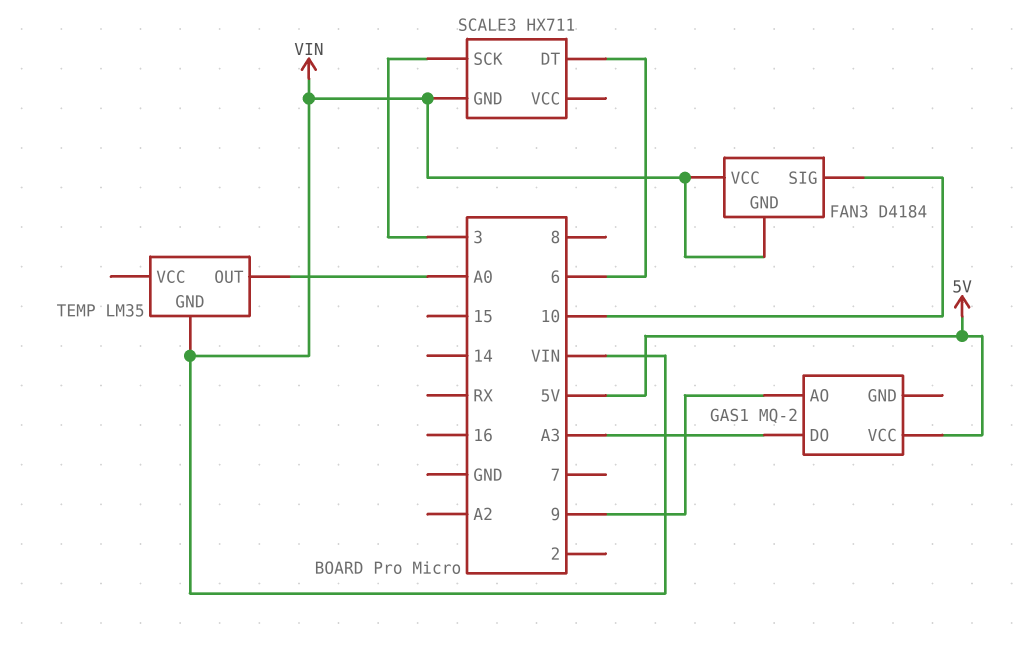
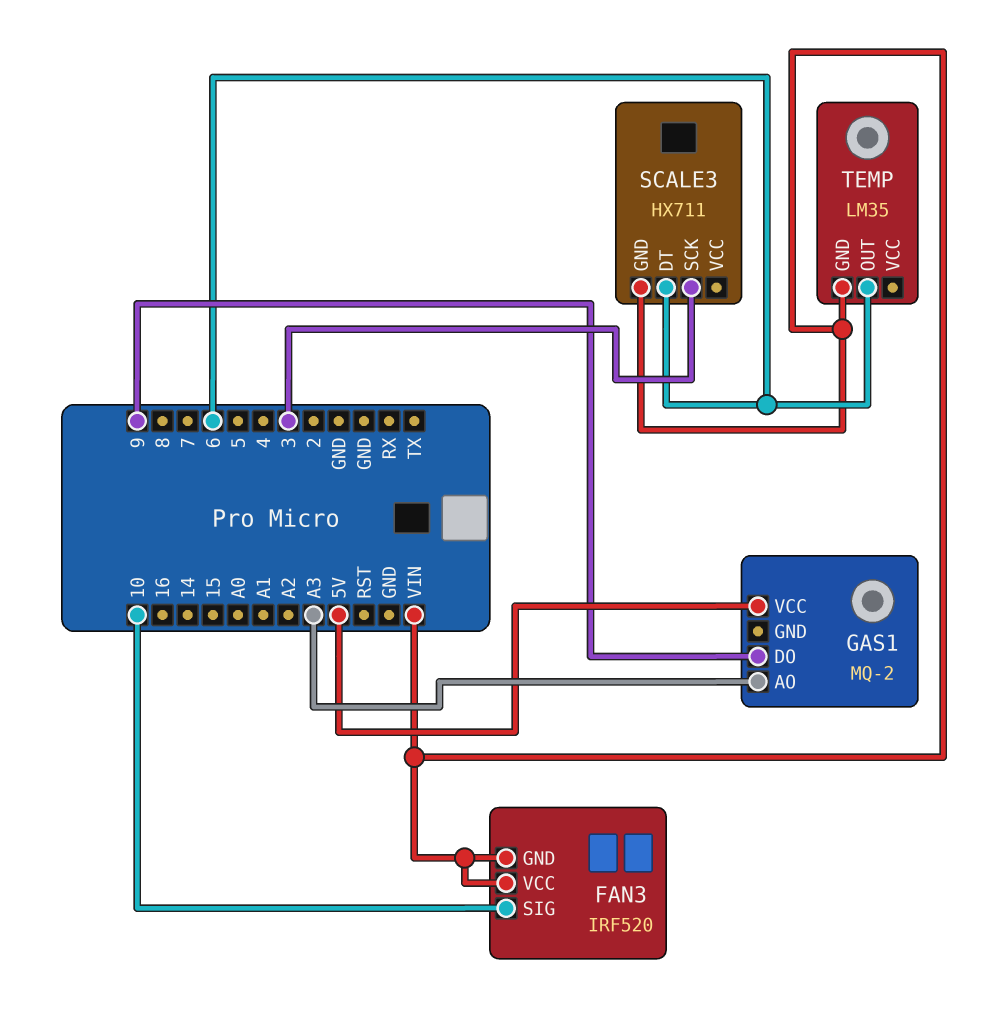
FAN3: D4184 -> IRF520
GAS1 pin AO: 9 -> A3
GAS1 pin DO: A3 -> 9
TEMP pin OUT: A0 -> 6

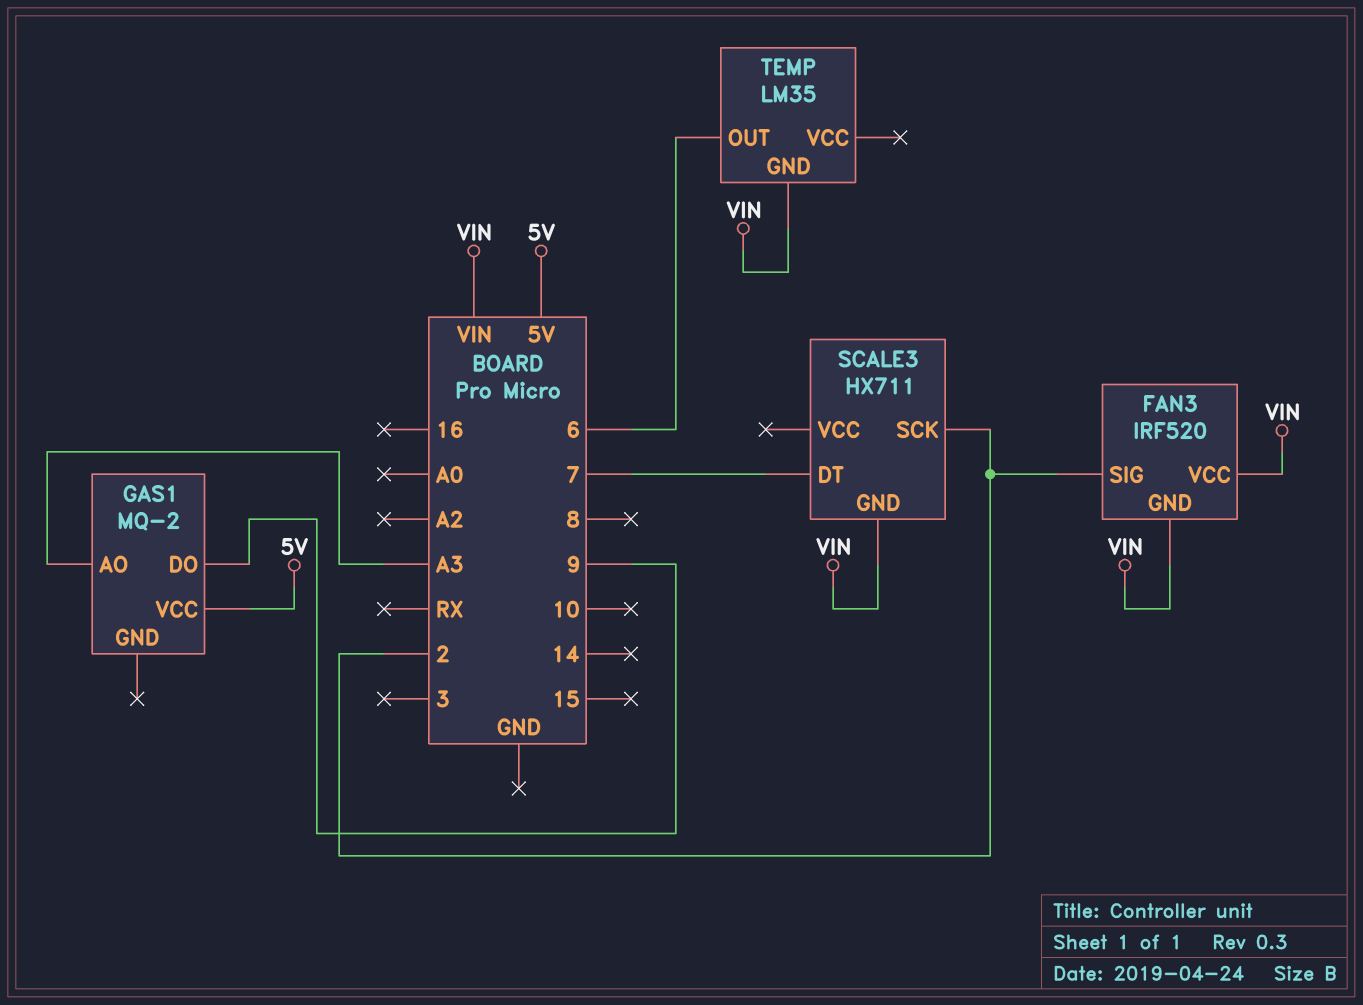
FAN3 pin SIG: 10 -> 2
SCALE3 pin DT: 6 -> 7
SCALE3 pin SCK: 3 -> 2

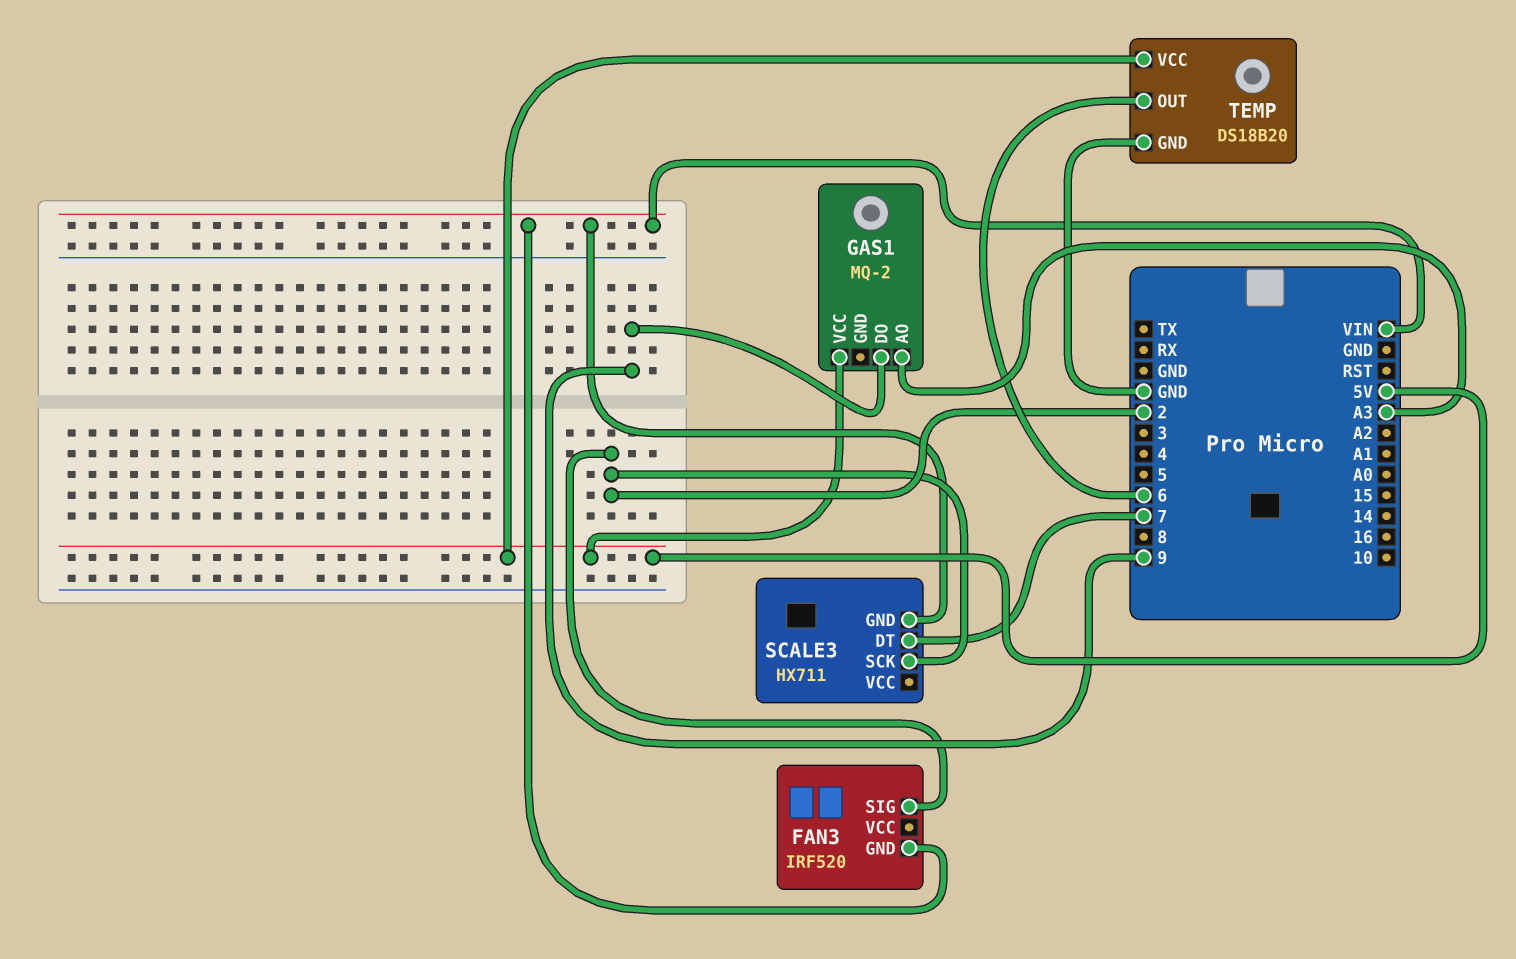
FAN3 pin VCC: VIN -> none
TEMP: LM35 -> DS18B20
TEMP pin GND: VIN -> GND
TEMP pin VCC: none -> 5V

